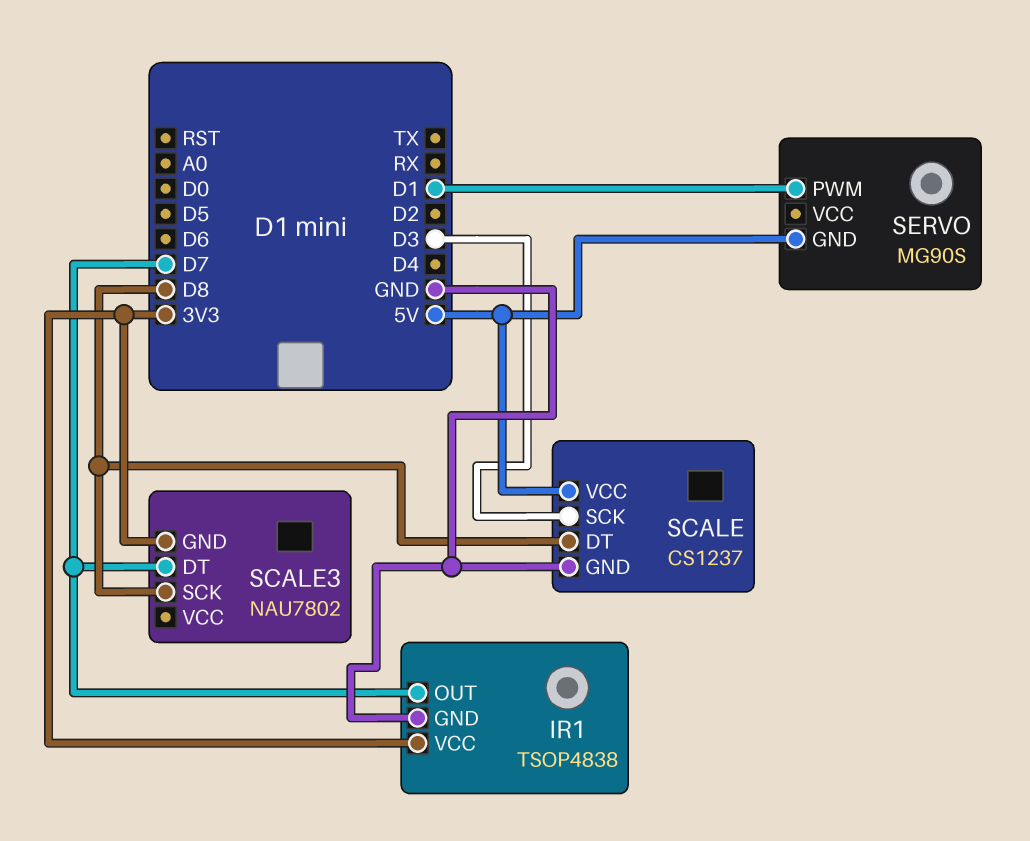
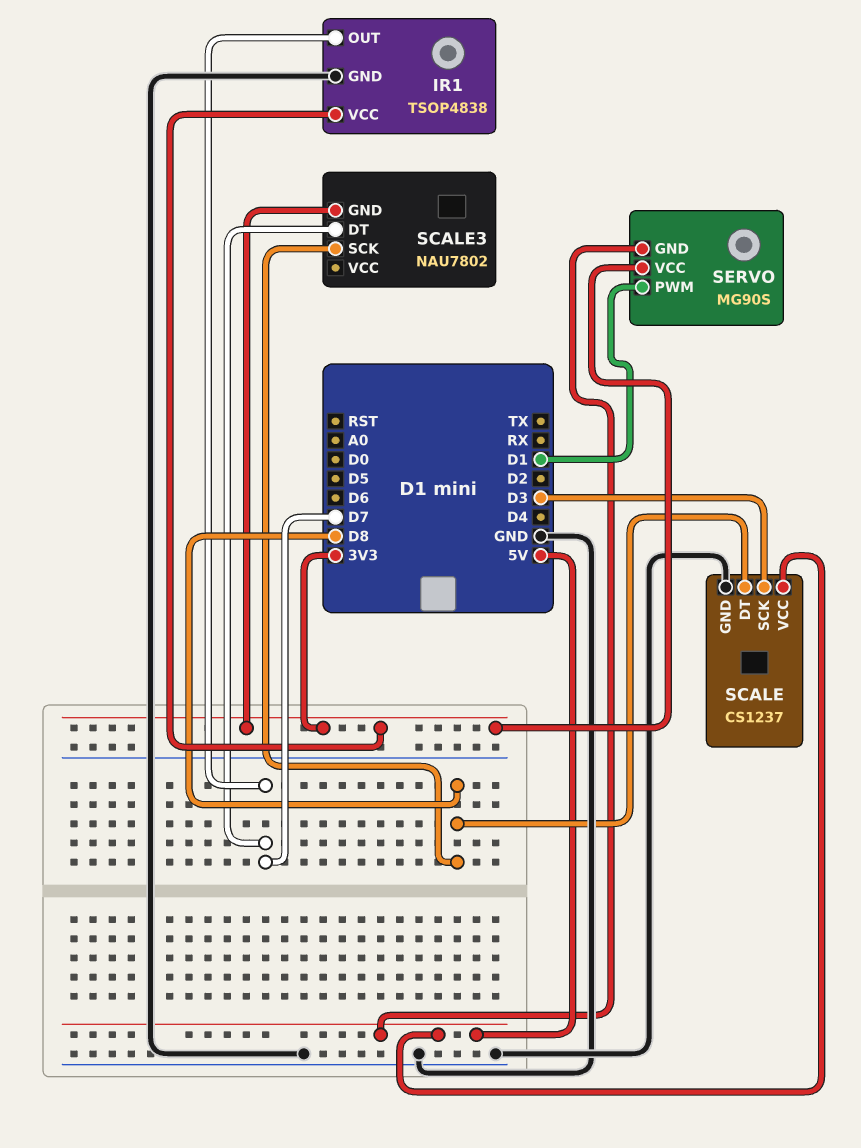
SERVO pin VCC: none -> 3V3

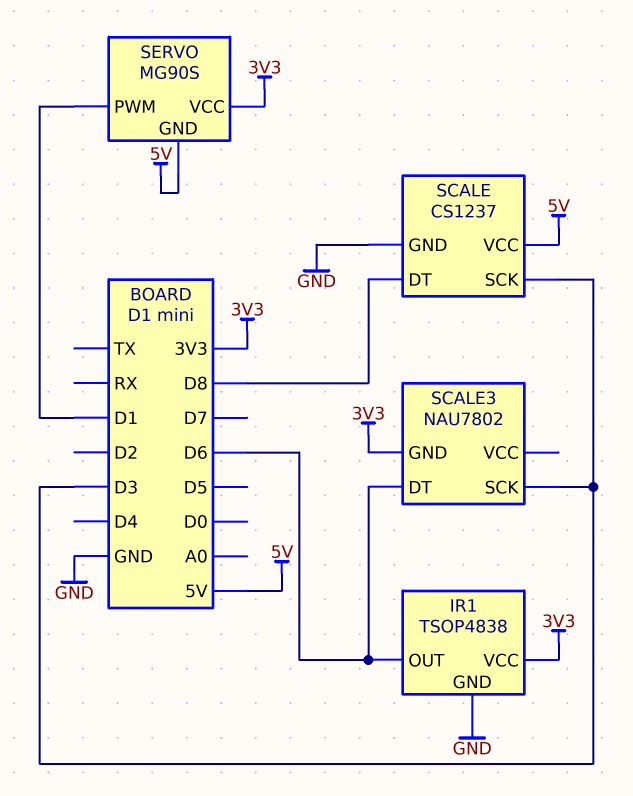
IR1 pin OUT: D7 -> D6
SCALE3 pin DT: D7 -> D6
SCALE3 pin SCK: D8 -> D3

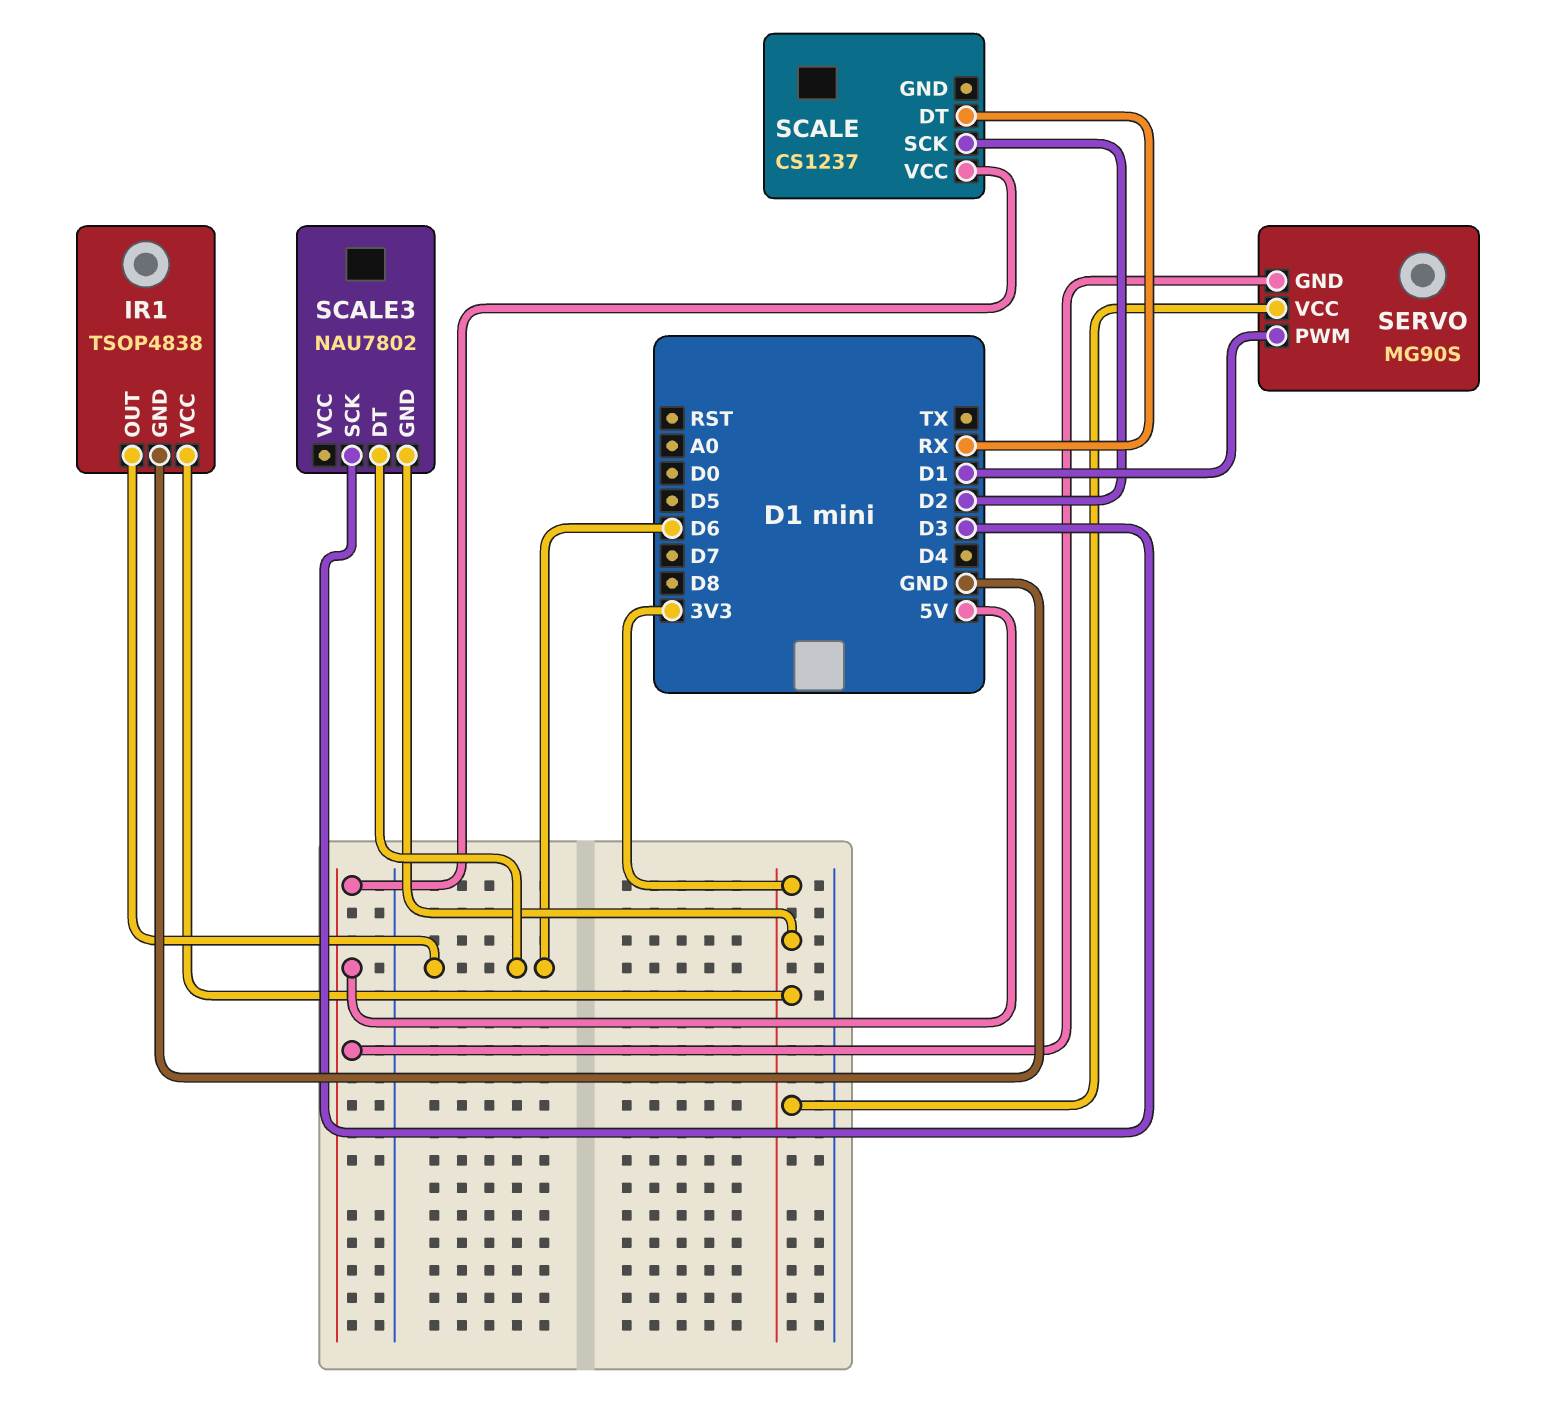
SCALE pin DT: D8 -> RX
SCALE pin GND: GND -> none
SCALE pin SCK: D3 -> D2

